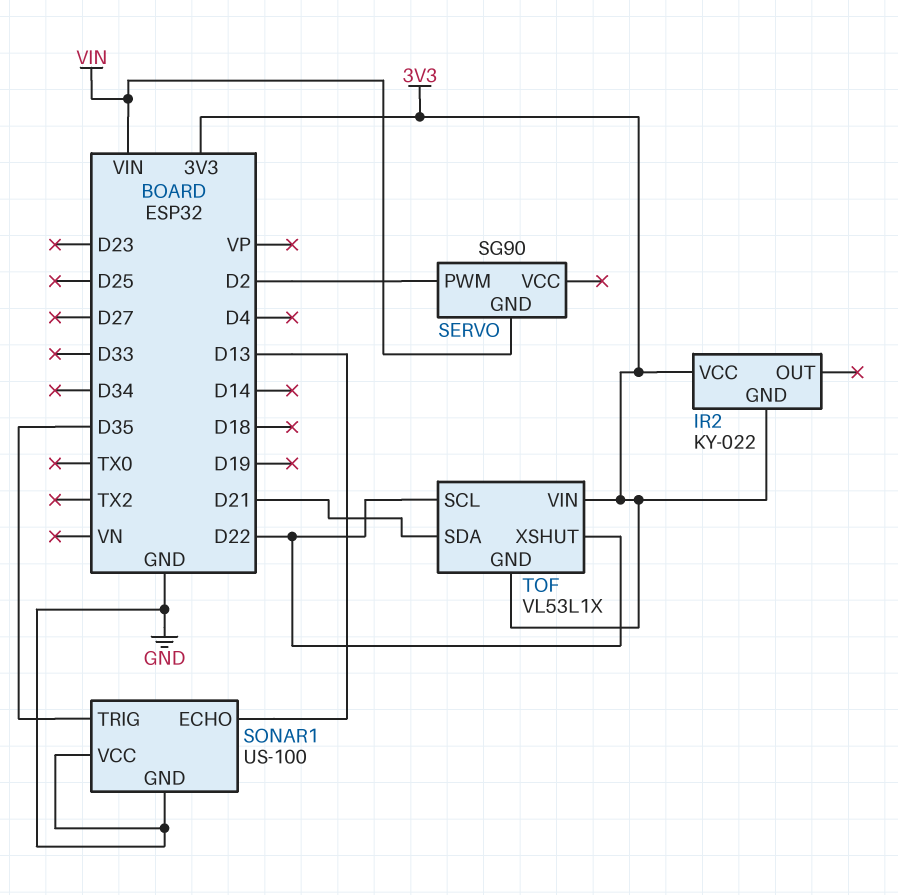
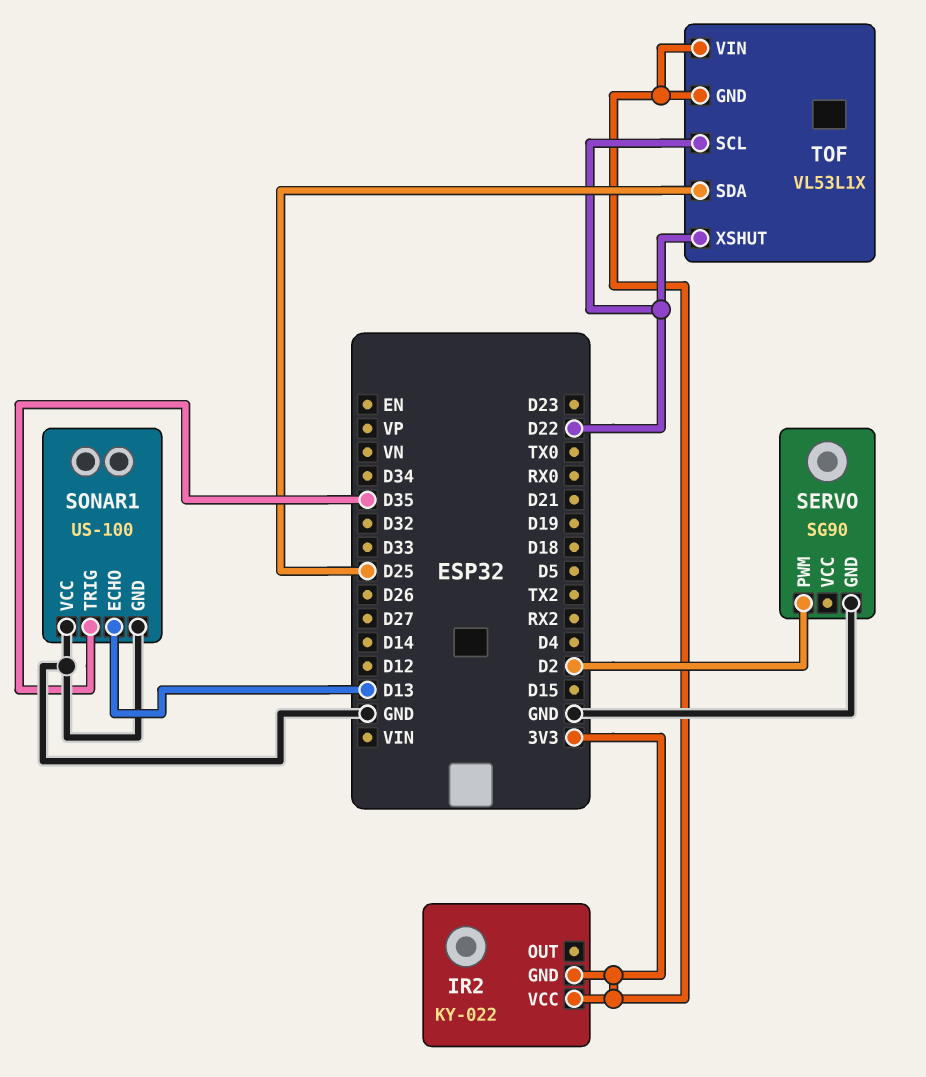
SERVO pin GND: VIN -> GND
TOF pin SDA: D21 -> D25

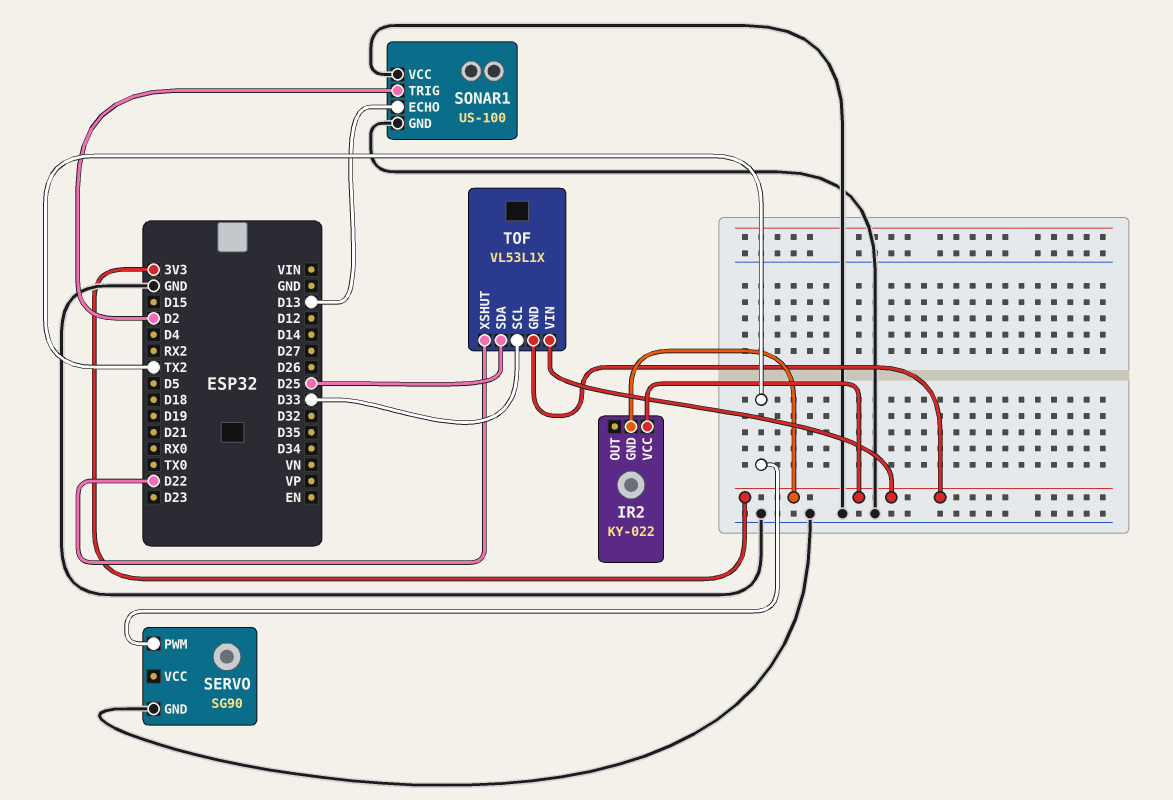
SERVO pin PWM: D2 -> TX2
SONAR1 pin TRIG: D35 -> D2
TOF pin SCL: D22 -> D33

